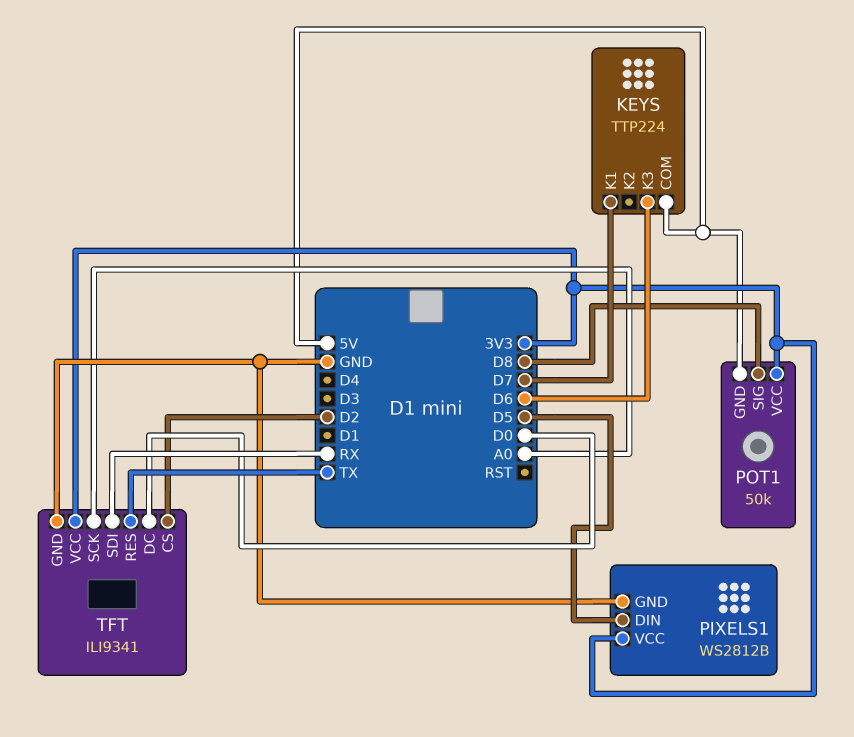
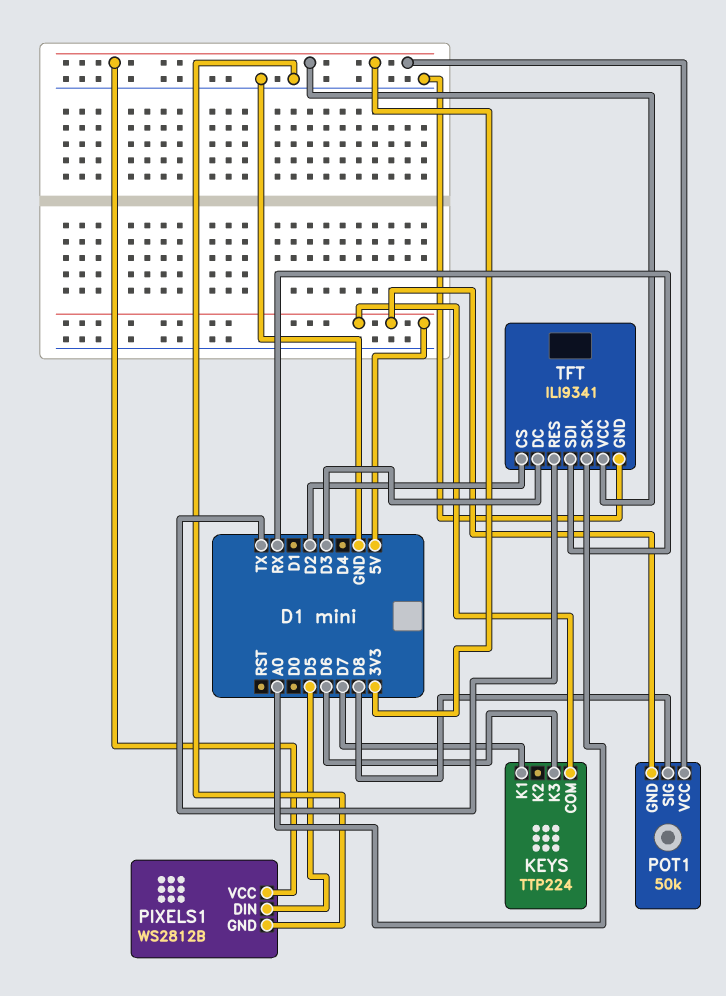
TFT pin DC: D0 -> D3

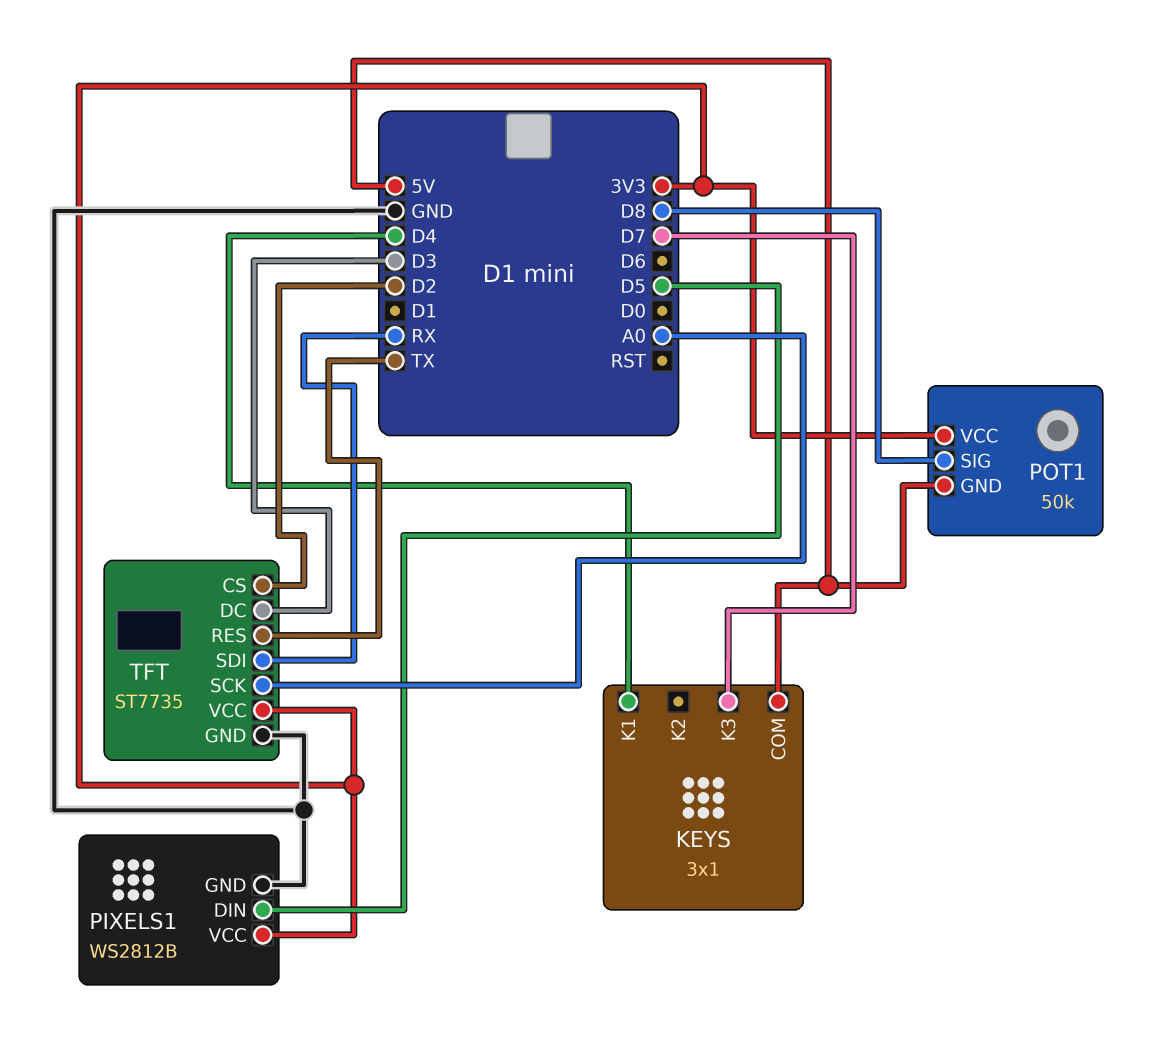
KEYS: TTP224 -> 3x1
KEYS pin K1: D7 -> D4
KEYS pin K3: D6 -> D7
TFT: ILI9341 -> ST7735

